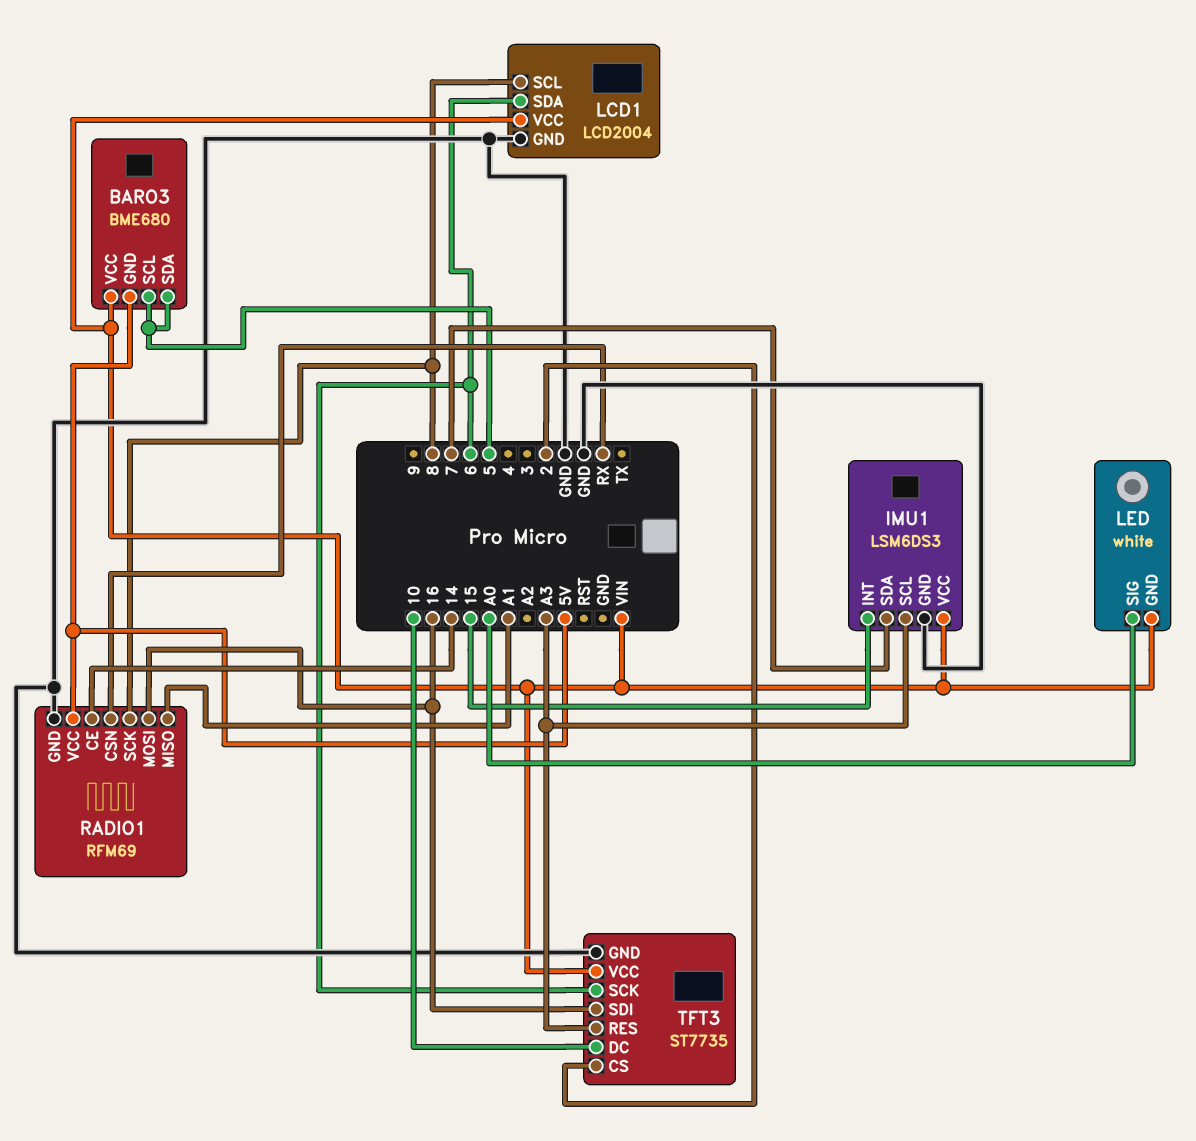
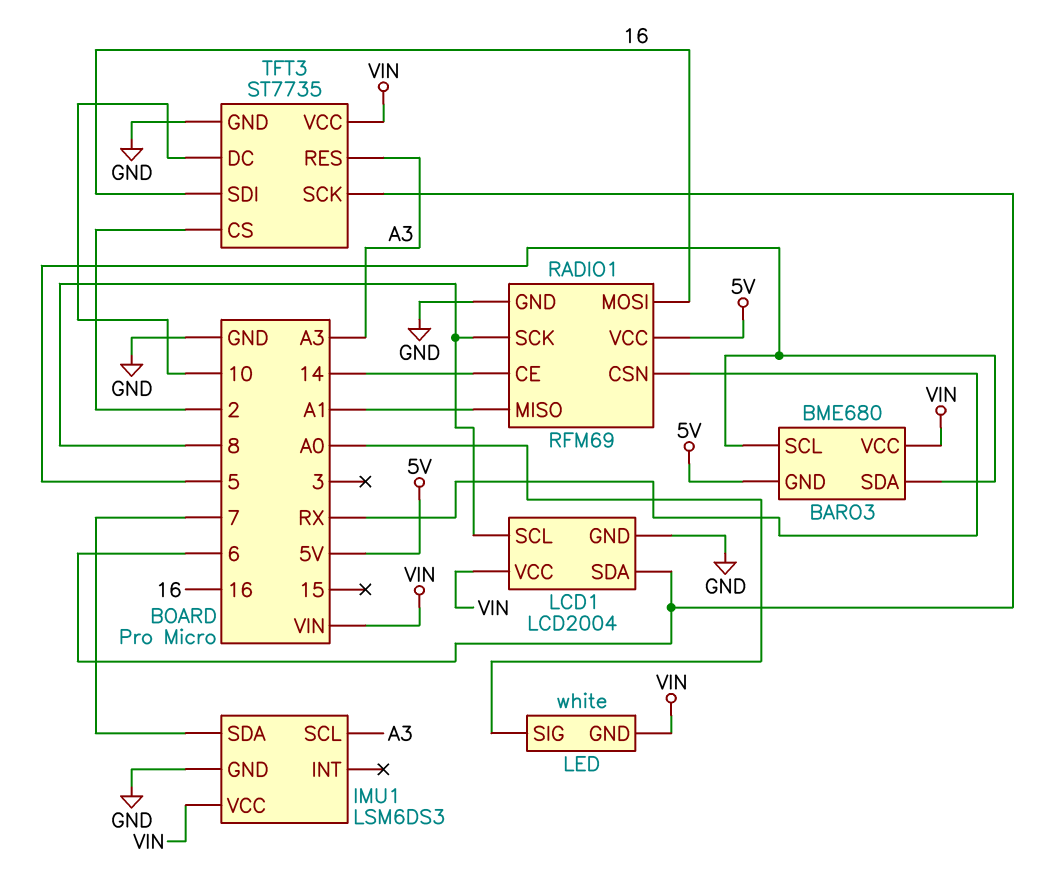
IMU1 pin INT: 15 -> none

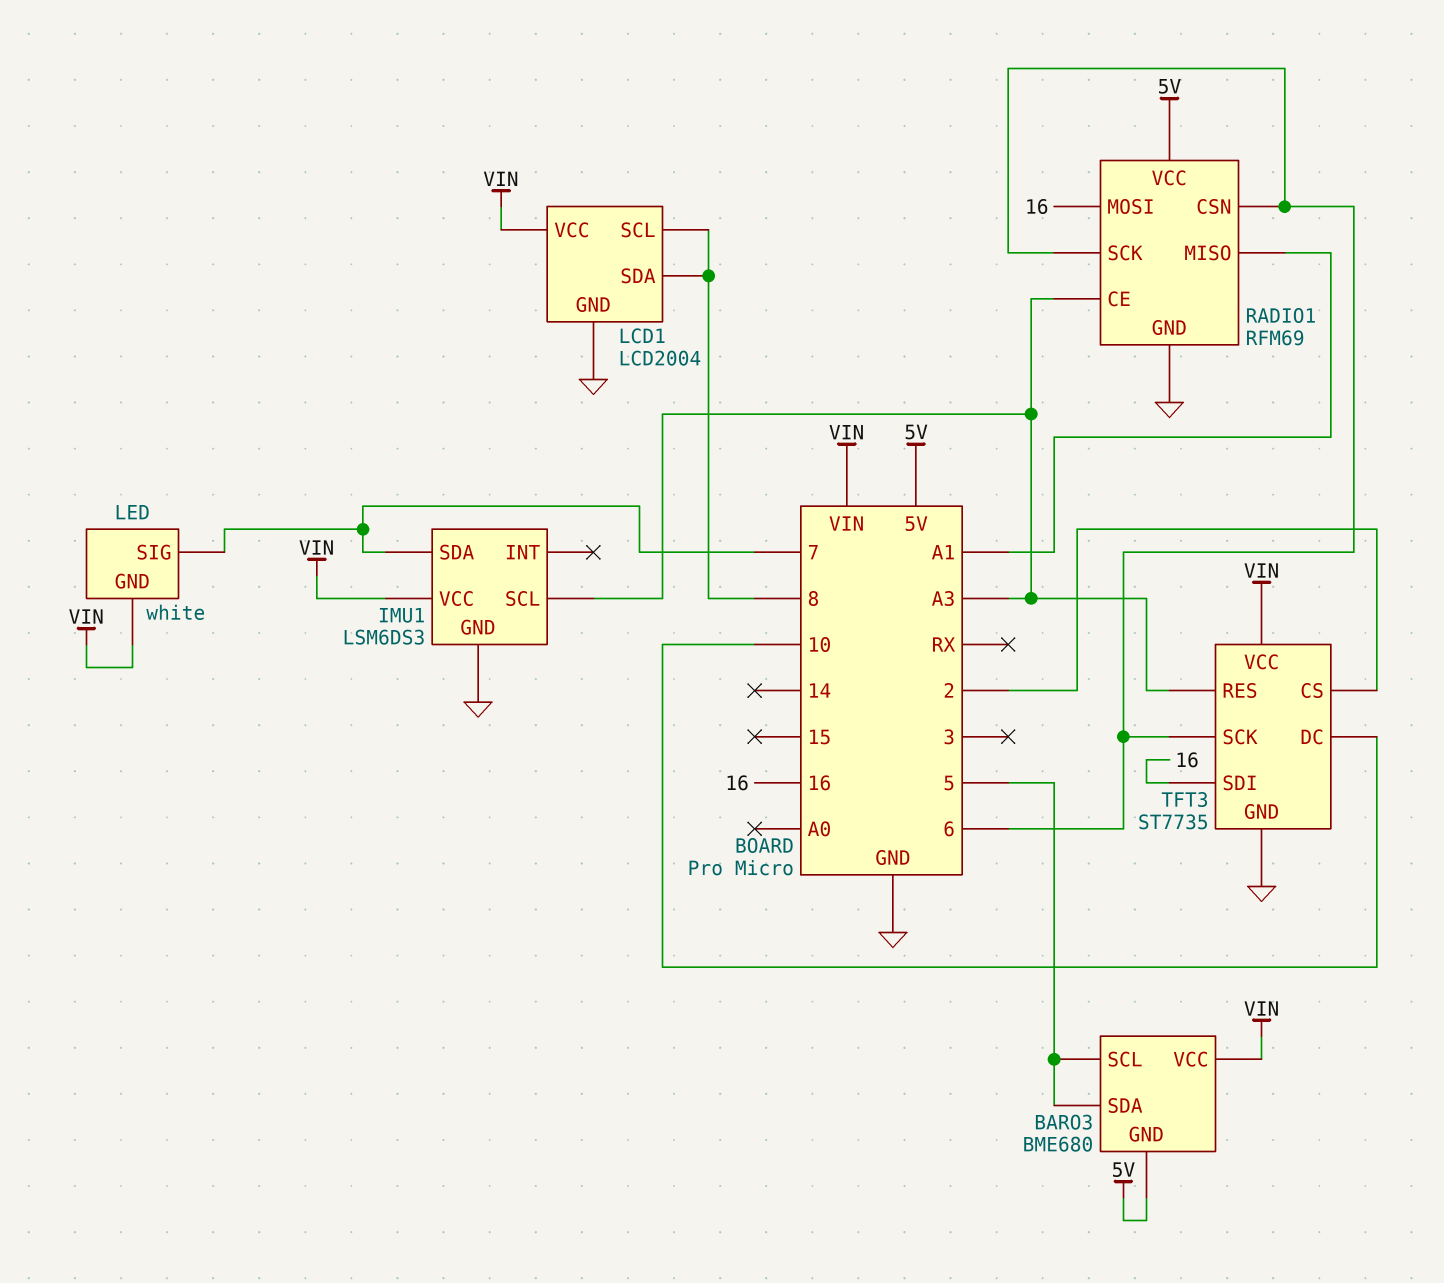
LCD1 pin SDA: 6 -> 8
LED pin SIG: A0 -> 7
RADIO1 pin CE: 14 -> A3
RADIO1 pin CSN: RX -> 6
RADIO1 pin SCK: 8 -> 6

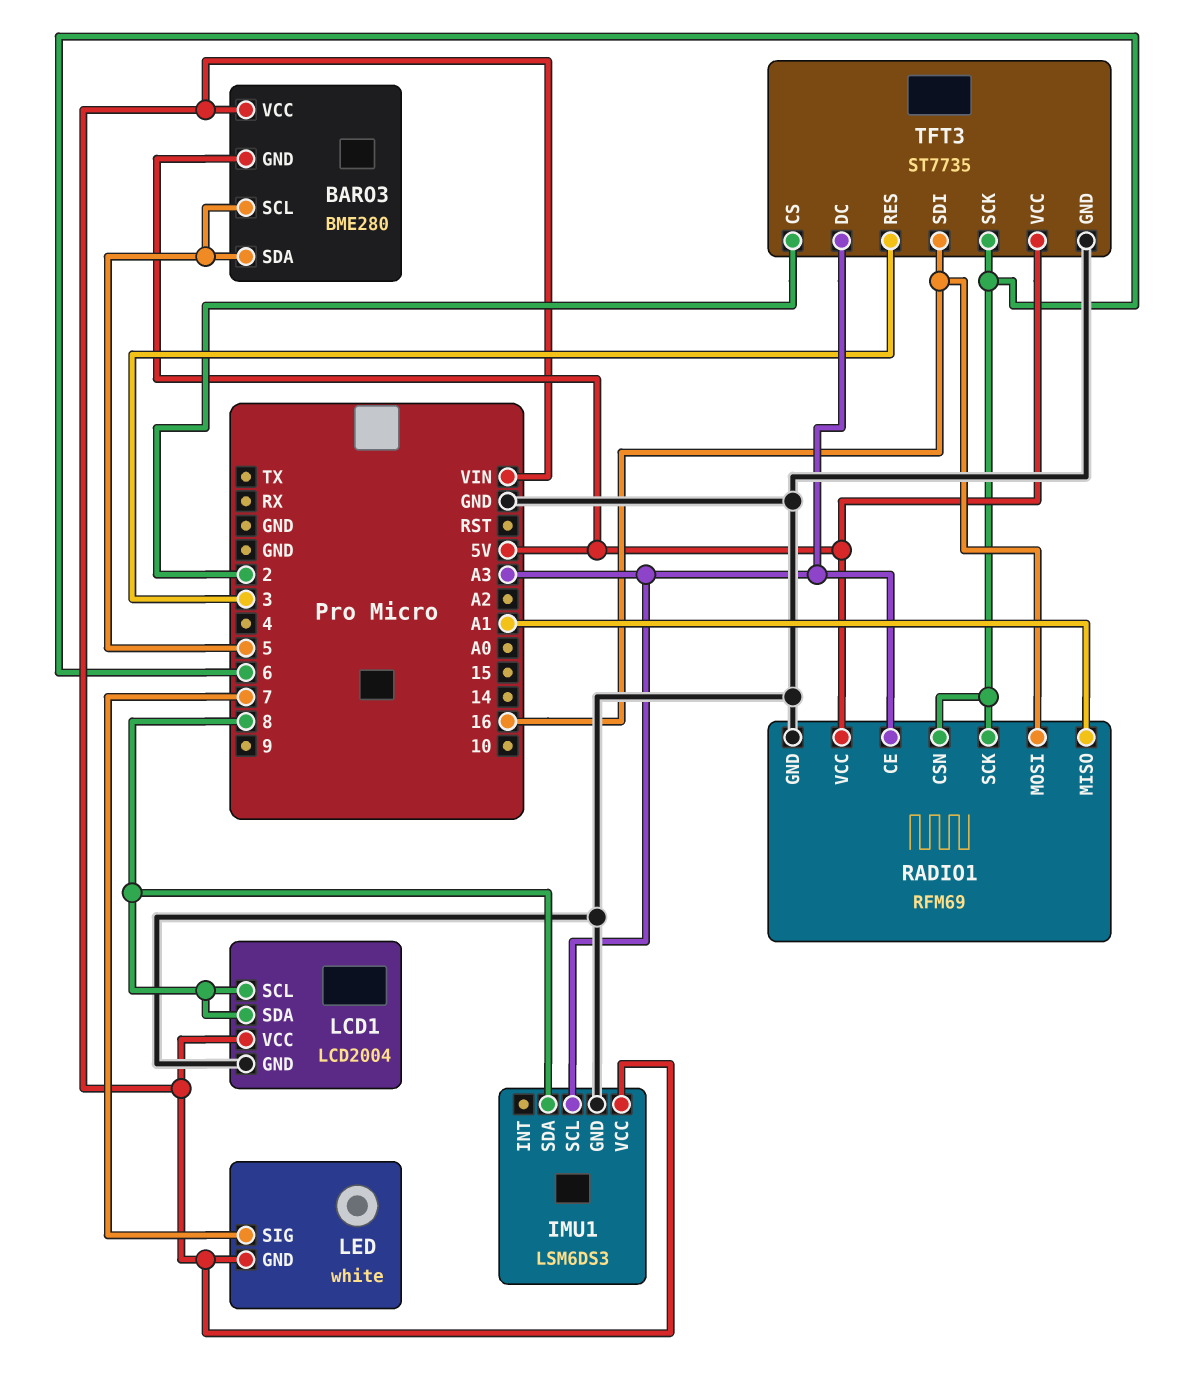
BARO3: BME680 -> BME280
IMU1 pin SDA: 7 -> 8
TFT3 pin DC: 10 -> A3
TFT3 pin RES: A3 -> 3
TFT3 pin VCC: VIN -> 5V

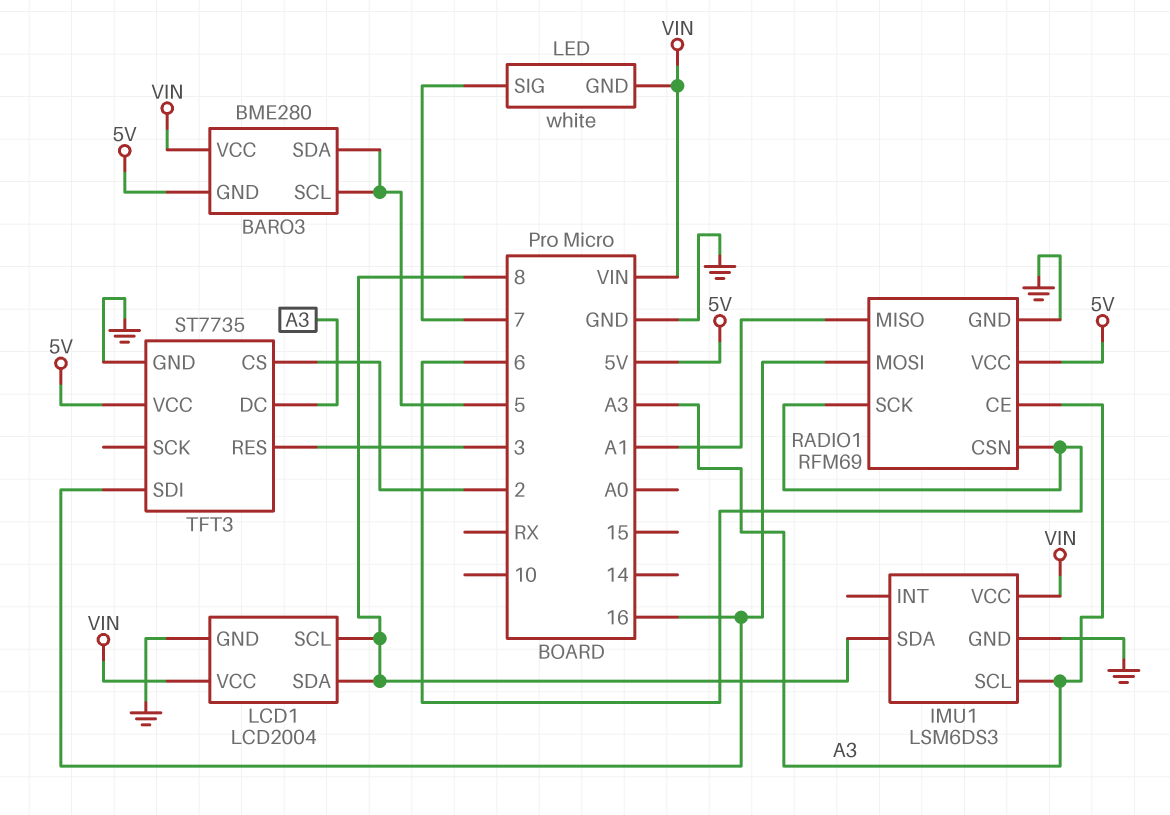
TFT3 pin SCK: 6 -> none

